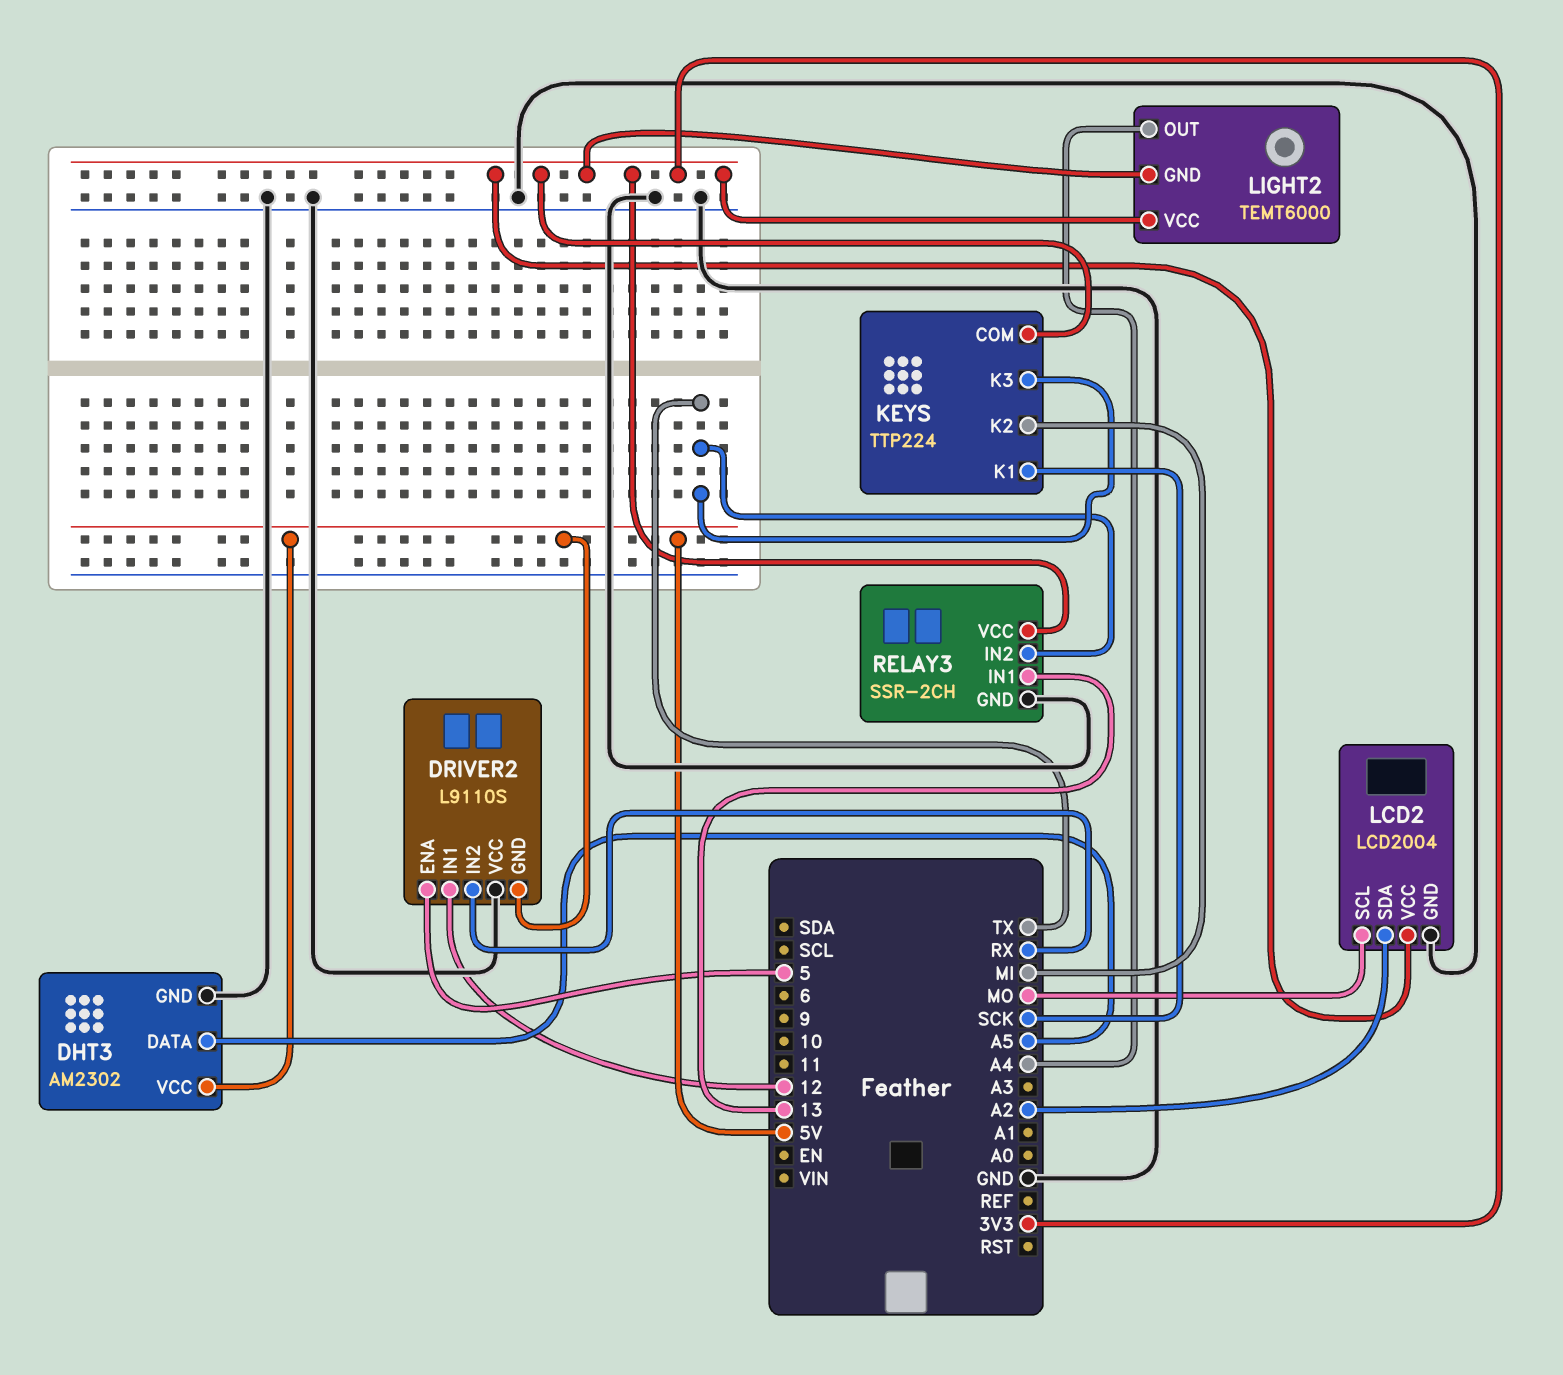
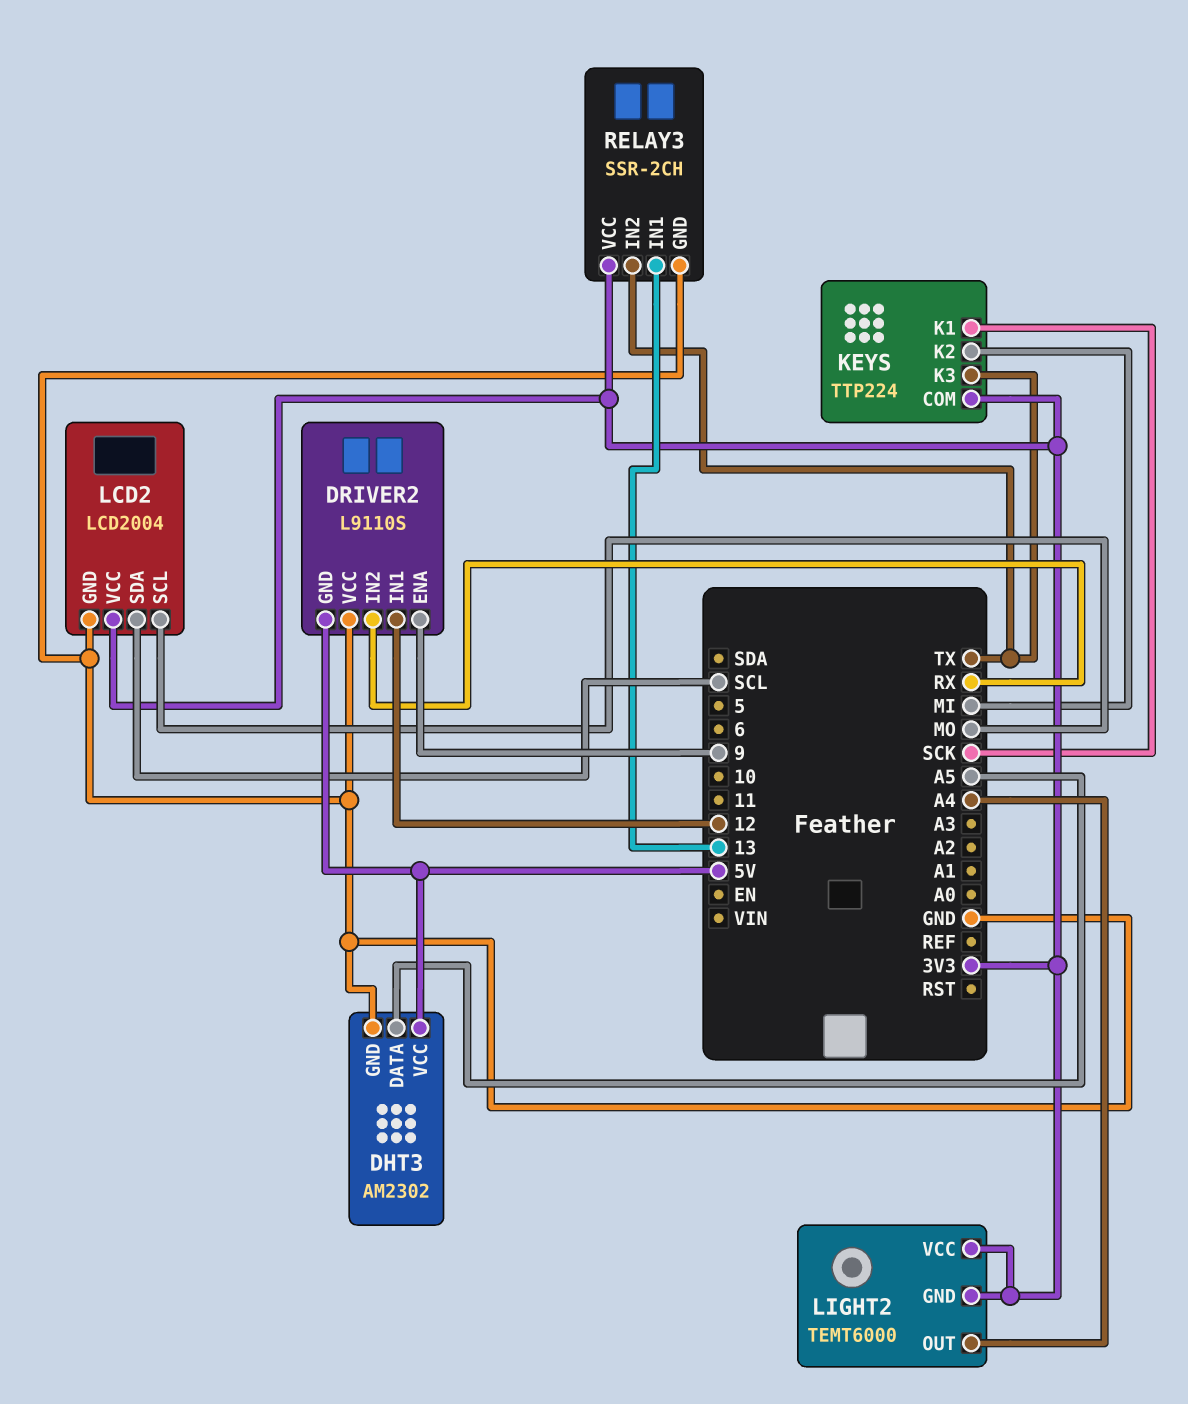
DRIVER2 pin ENA: 5 -> 9
LCD2 pin SDA: A2 -> SCL

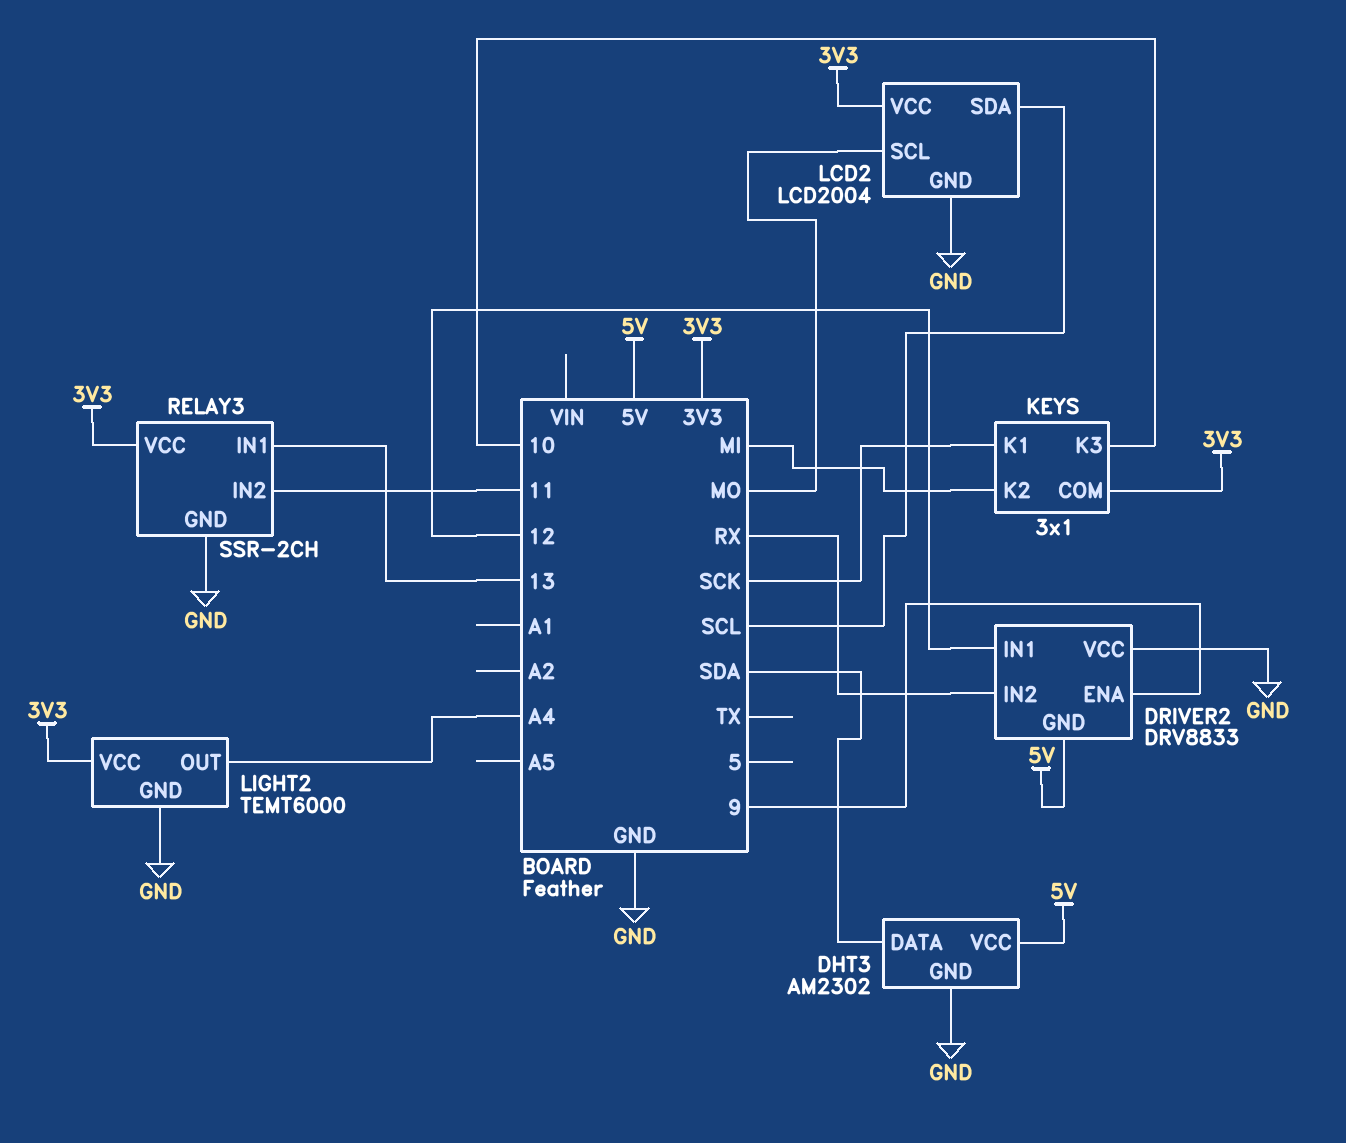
DHT3 pin DATA: A5 -> SDA
DRIVER2: L9110S -> DRV8833
KEYS: TTP224 -> 3x1
KEYS pin K3: TX -> 10
LIGHT2 pin GND: 3V3 -> GND
RELAY3 pin IN2: TX -> 11

